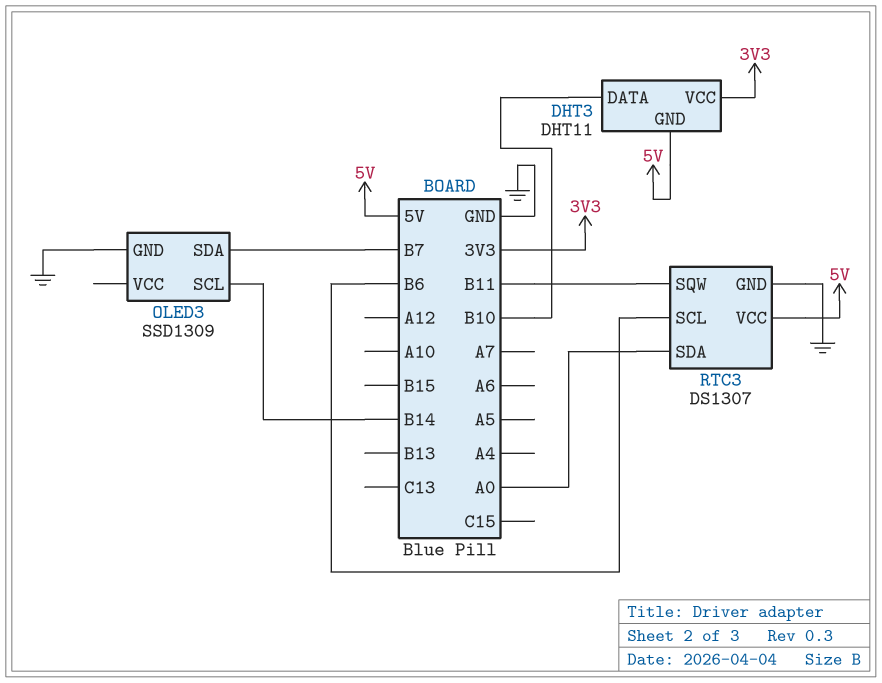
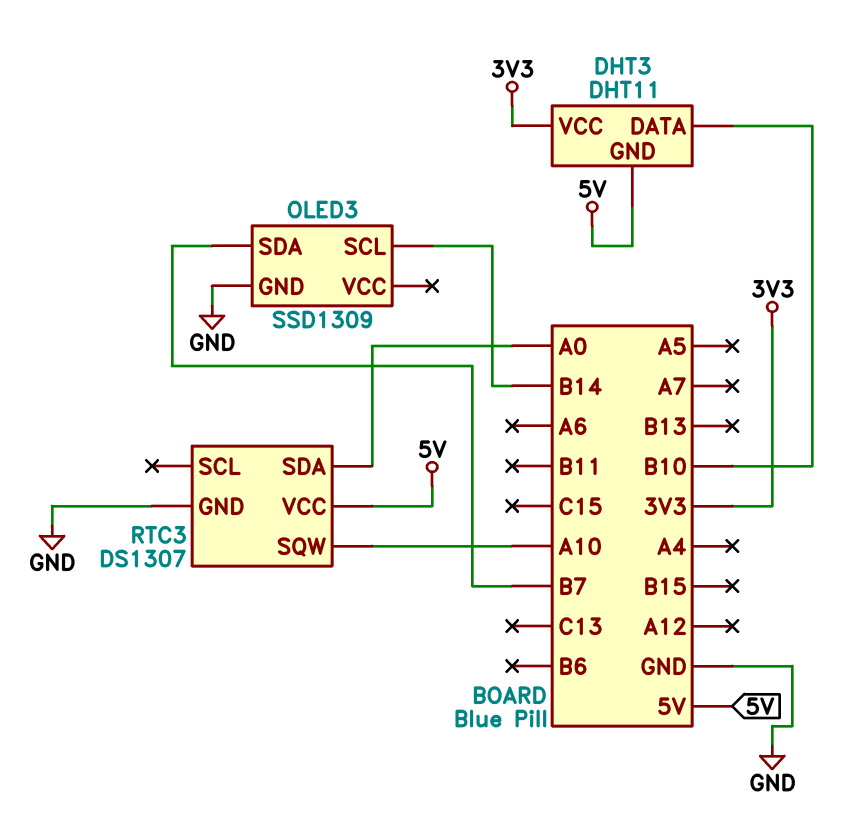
RTC3 pin SCL: B6 -> none
RTC3 pin SQW: B11 -> A10

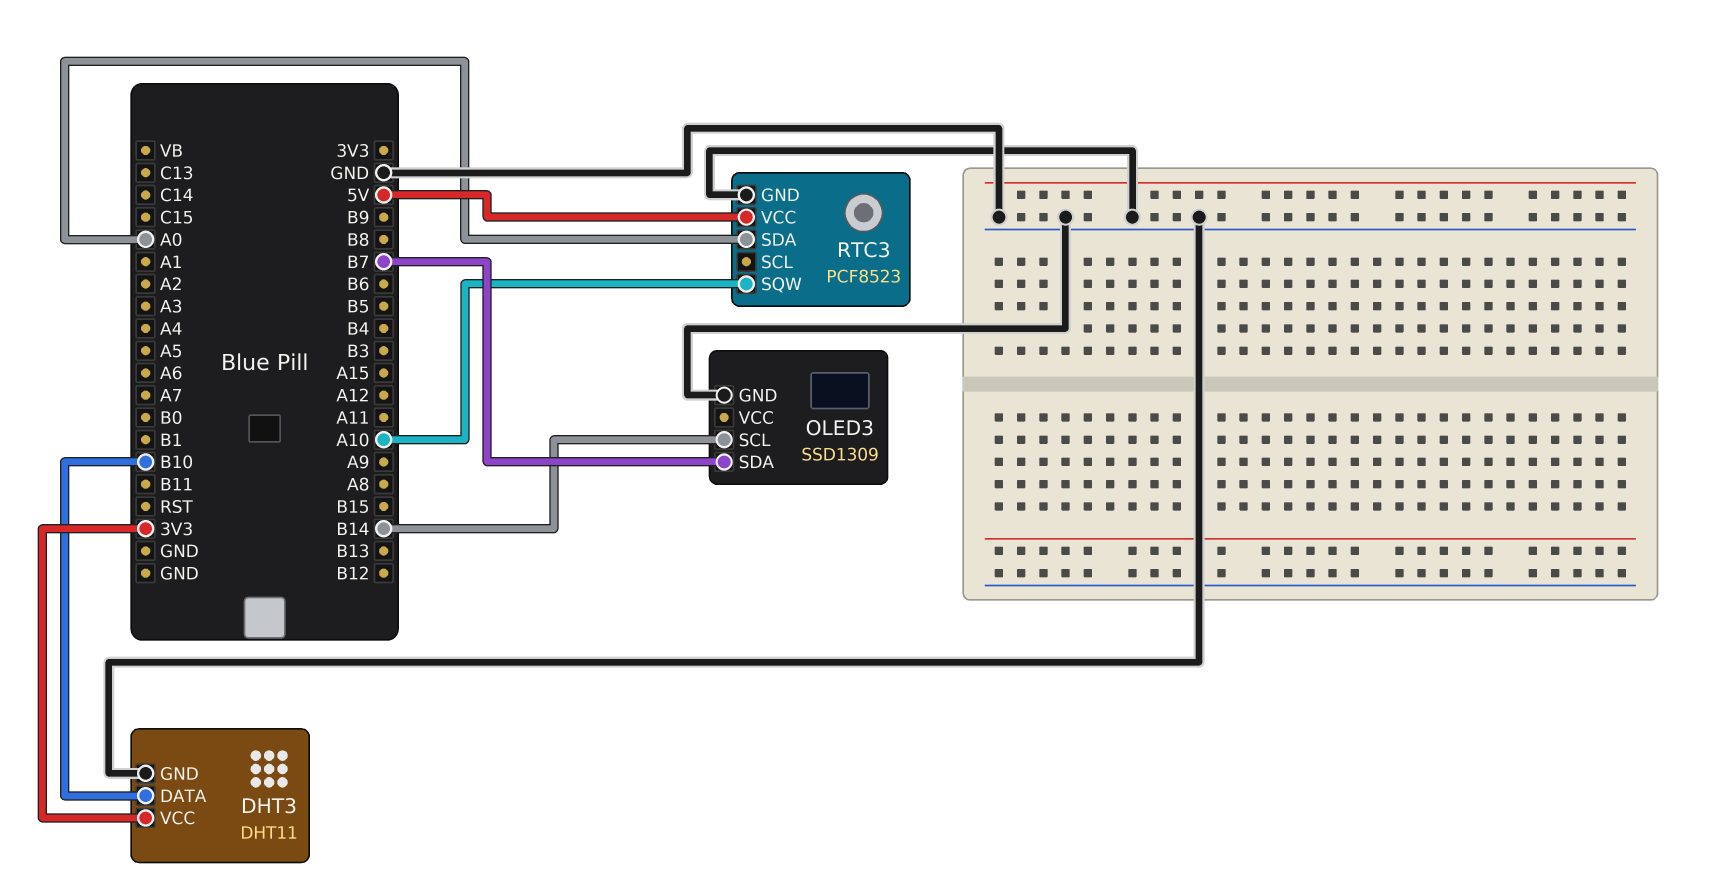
DHT3 pin GND: 5V -> GND
RTC3: DS1307 -> PCF8523

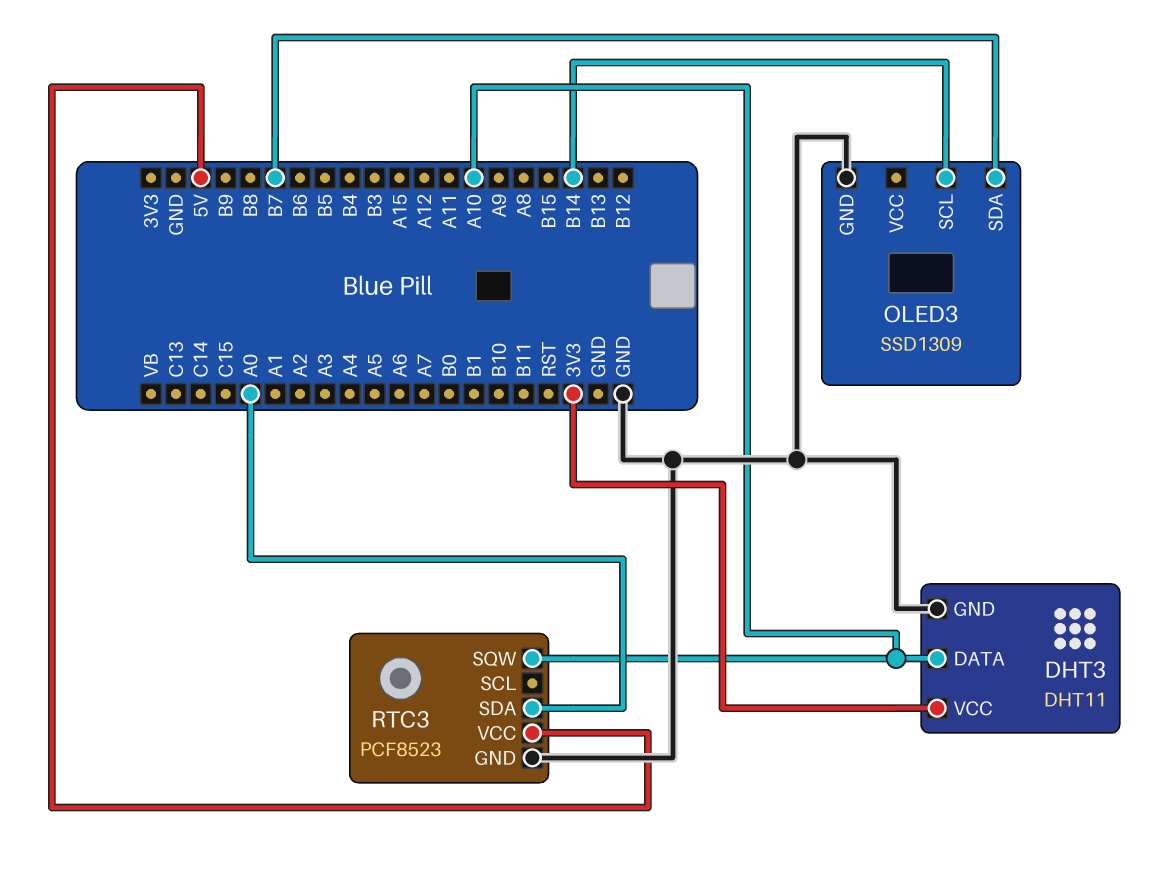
DHT3 pin DATA: B10 -> A10

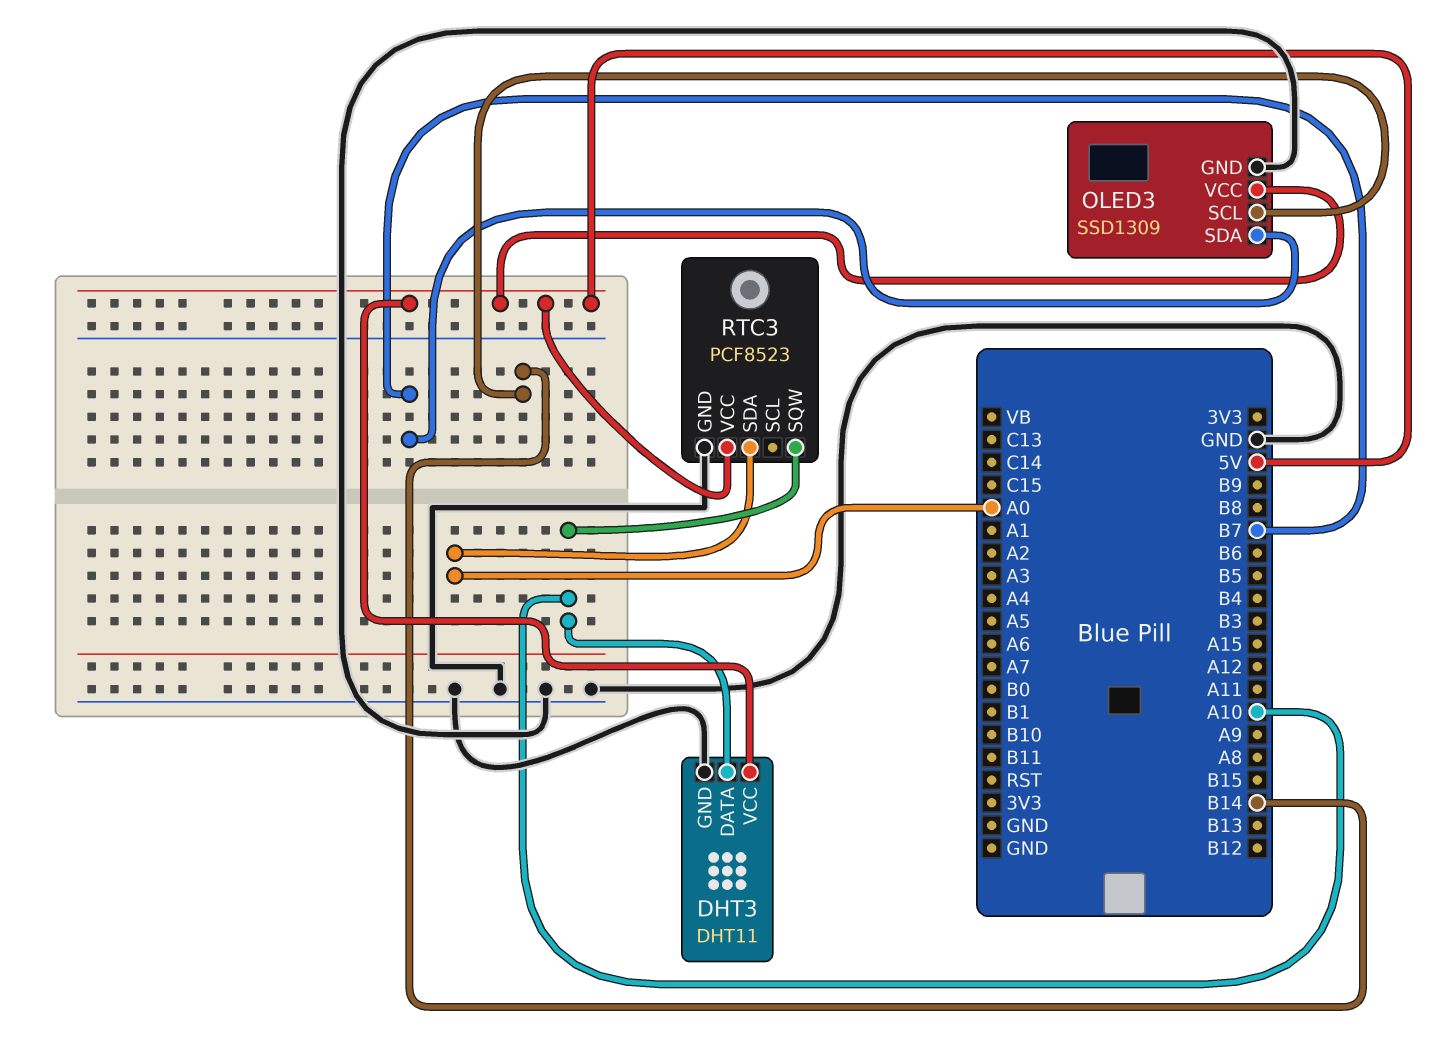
DHT3 pin VCC: 3V3 -> 5V
OLED3 pin VCC: none -> 5V

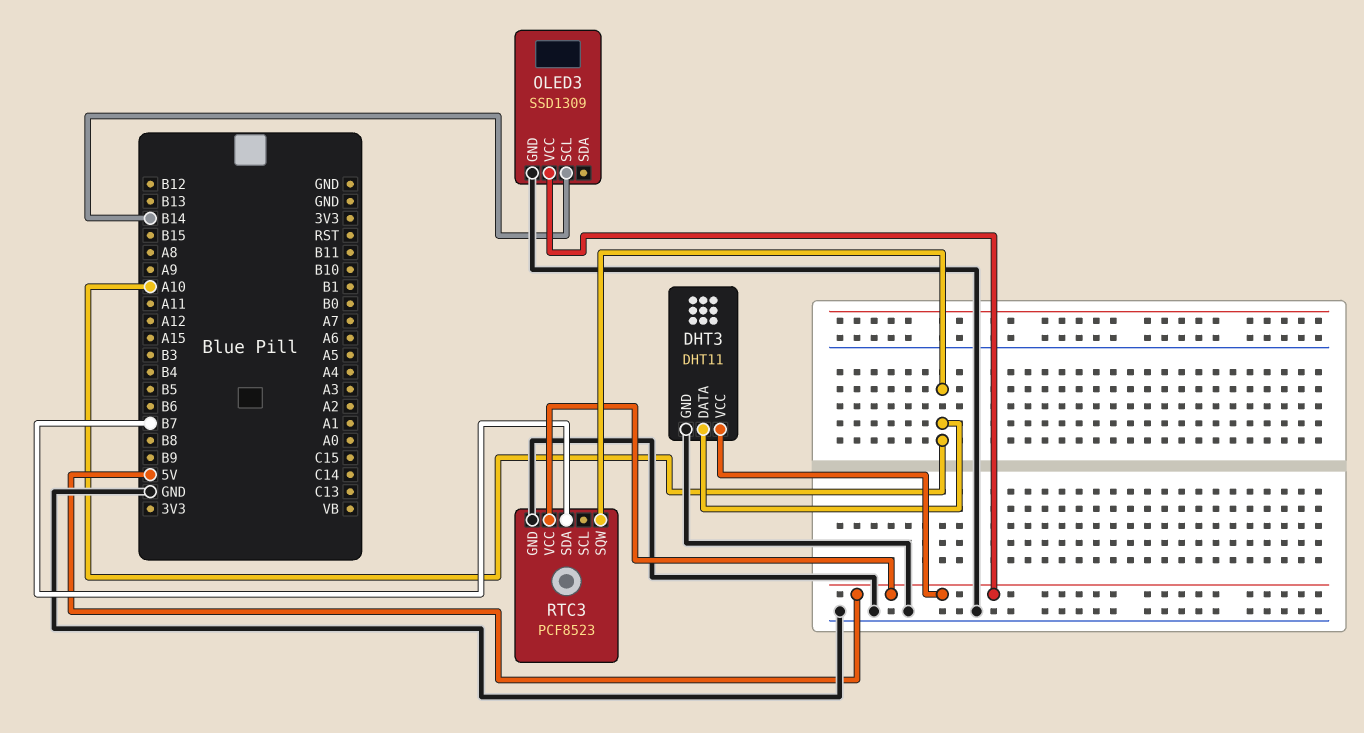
OLED3 pin SDA: B7 -> none
RTC3 pin SDA: A0 -> B7

